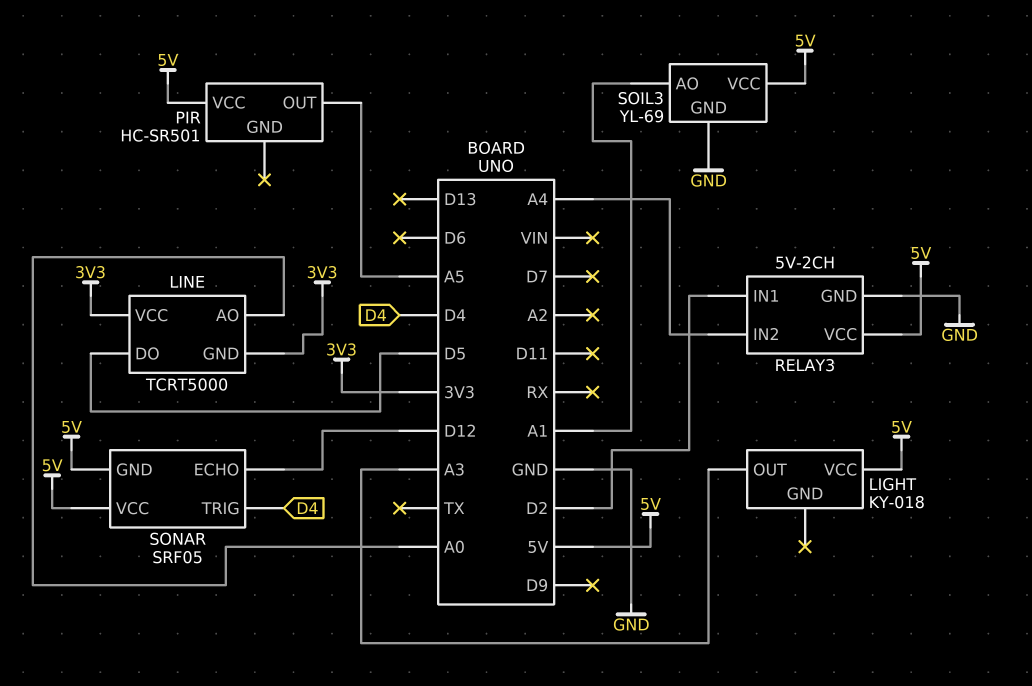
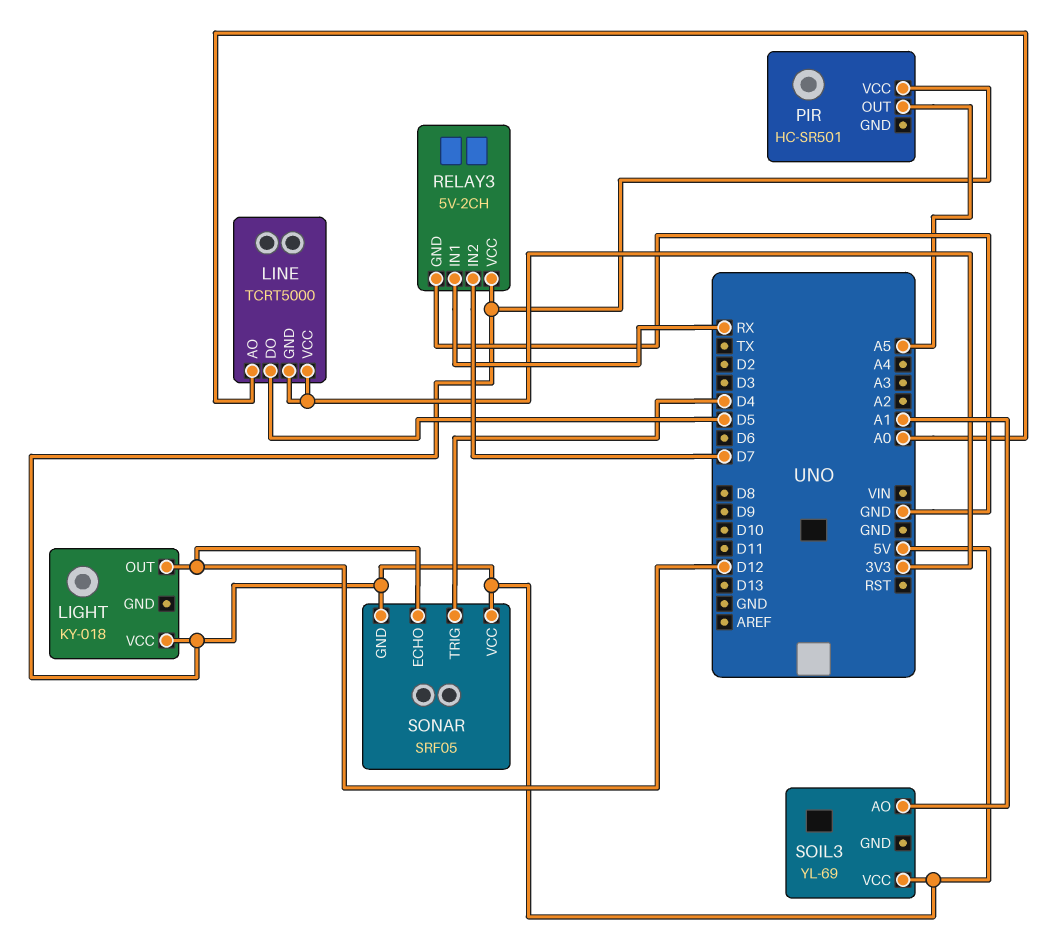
LIGHT pin OUT: A3 -> D12
RELAY3 pin IN1: D2 -> RX
RELAY3 pin IN2: A4 -> D7
SOIL3 pin GND: GND -> none

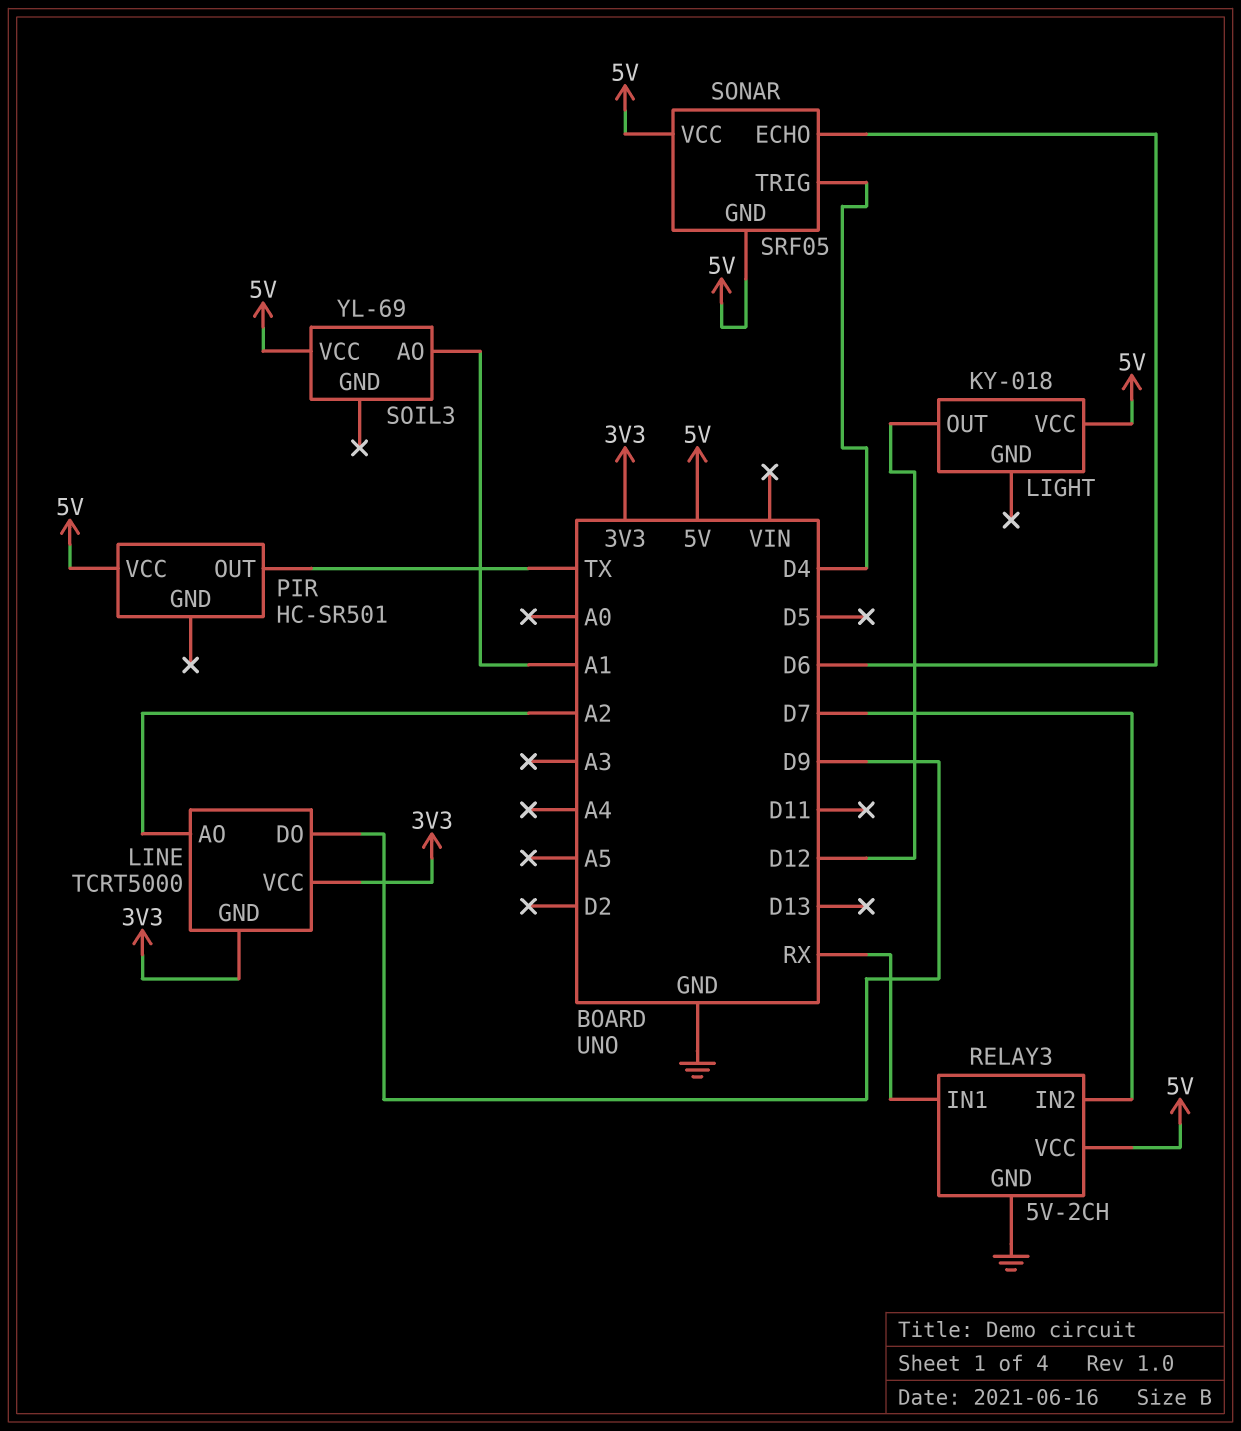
LINE pin AO: A0 -> A2
LINE pin DO: D5 -> D9
PIR pin OUT: A5 -> TX
SONAR pin ECHO: D12 -> D6

